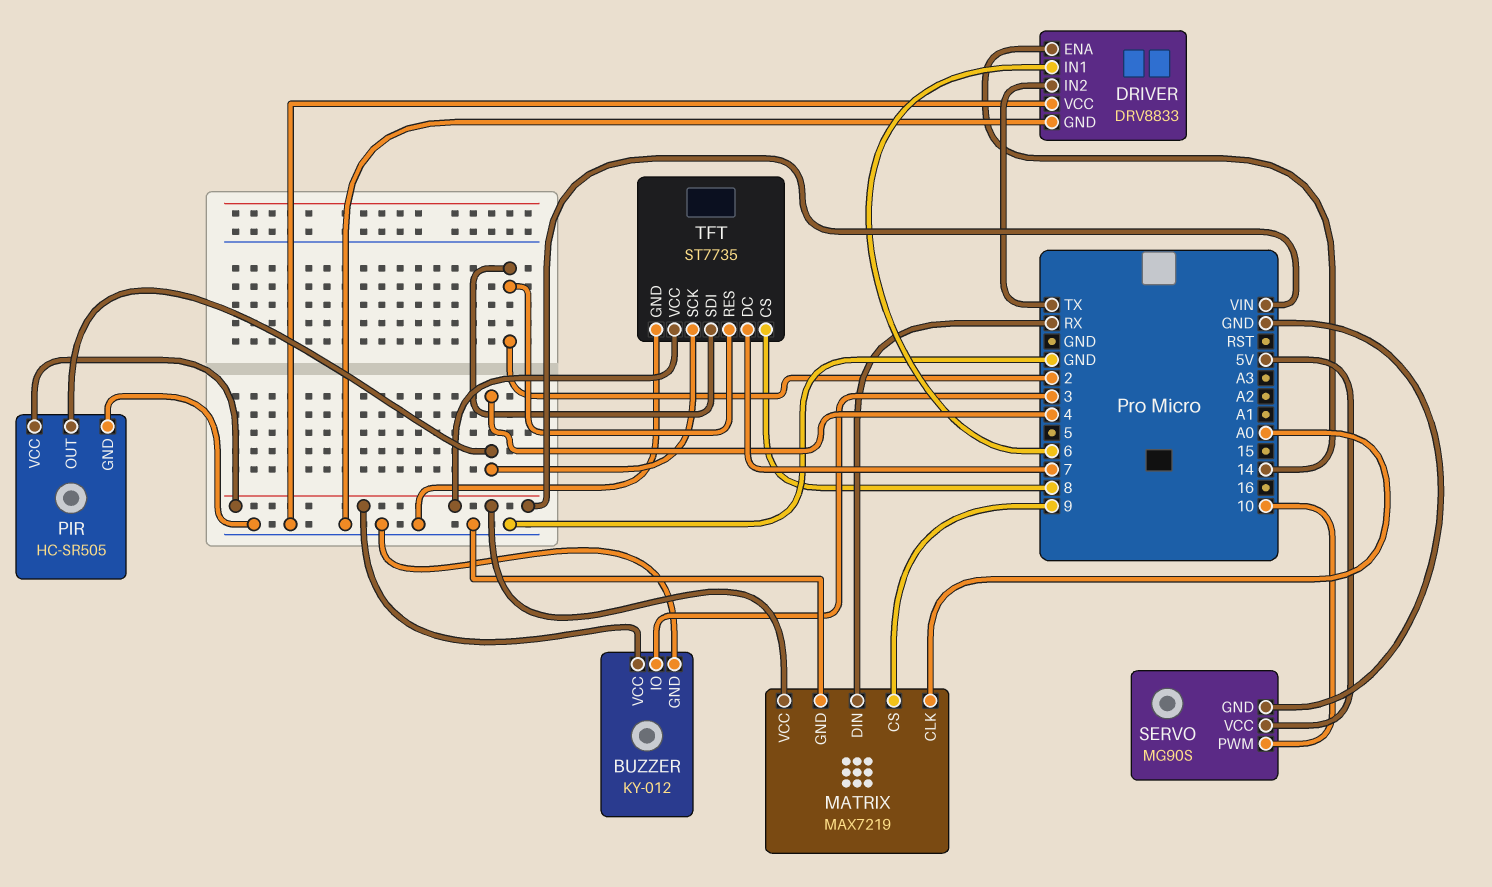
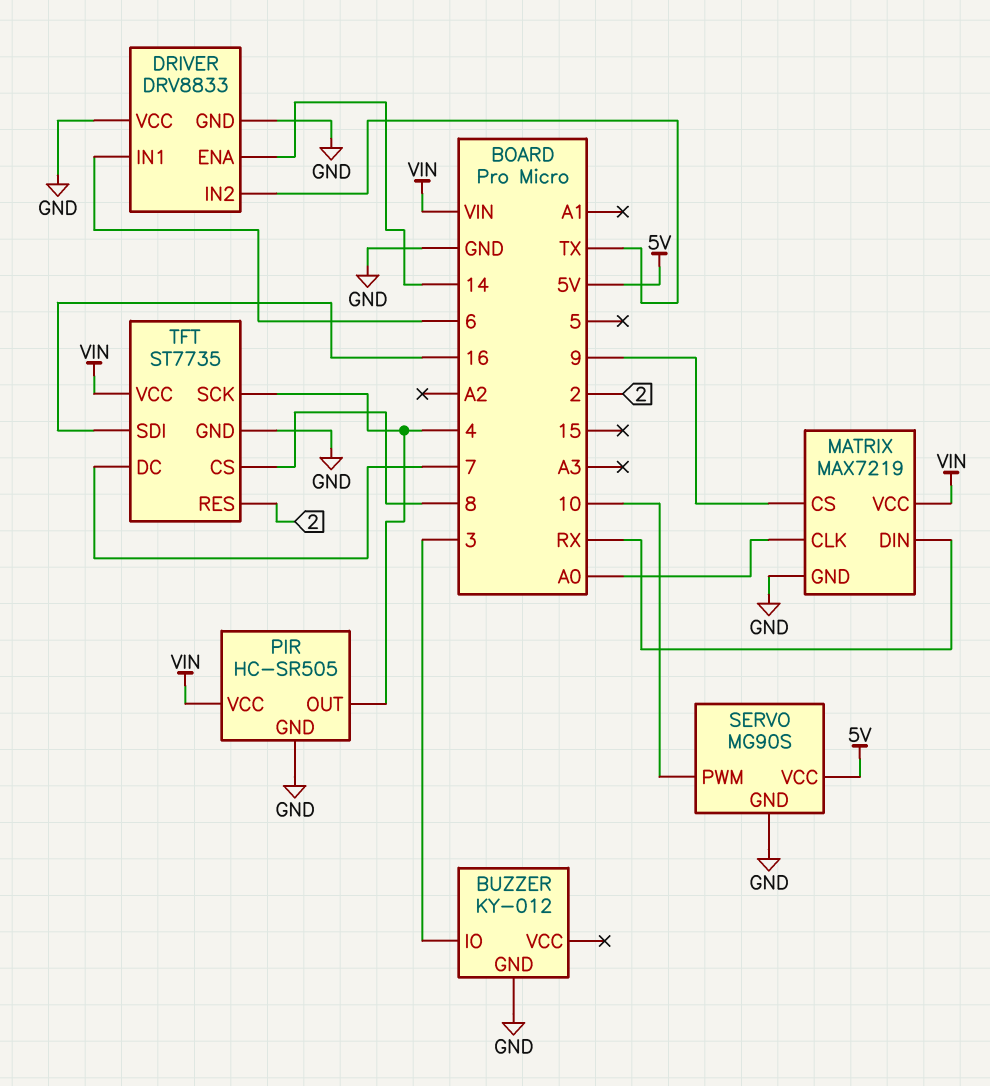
BUZZER pin VCC: VIN -> none
TFT pin SDI: 2 -> 16

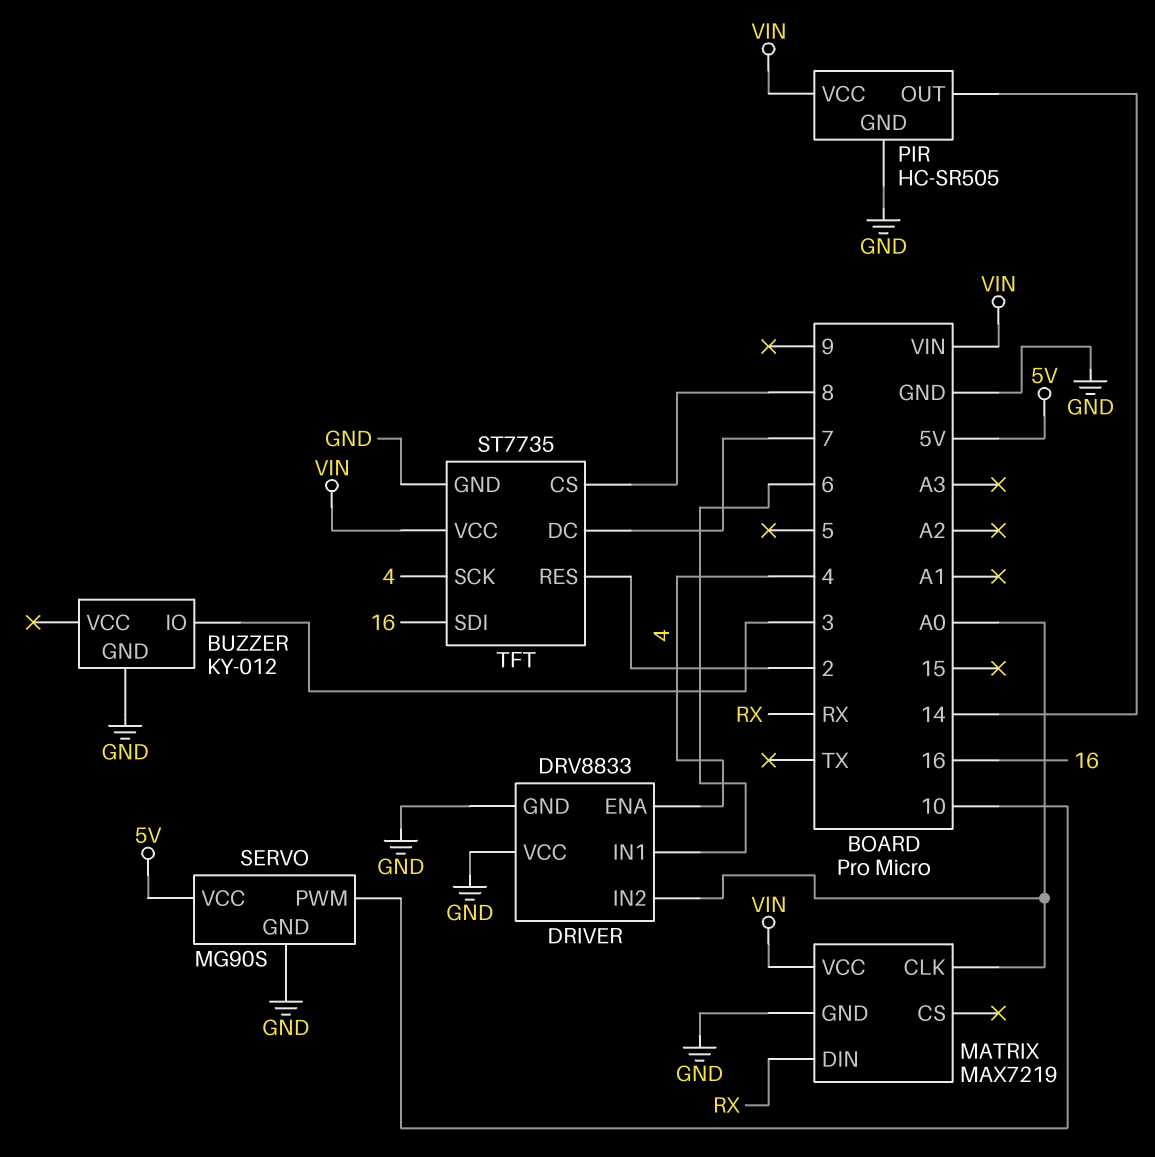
DRIVER pin ENA: 14 -> 4
DRIVER pin IN2: TX -> A0
MATRIX pin CS: 9 -> none
PIR pin OUT: 4 -> 14

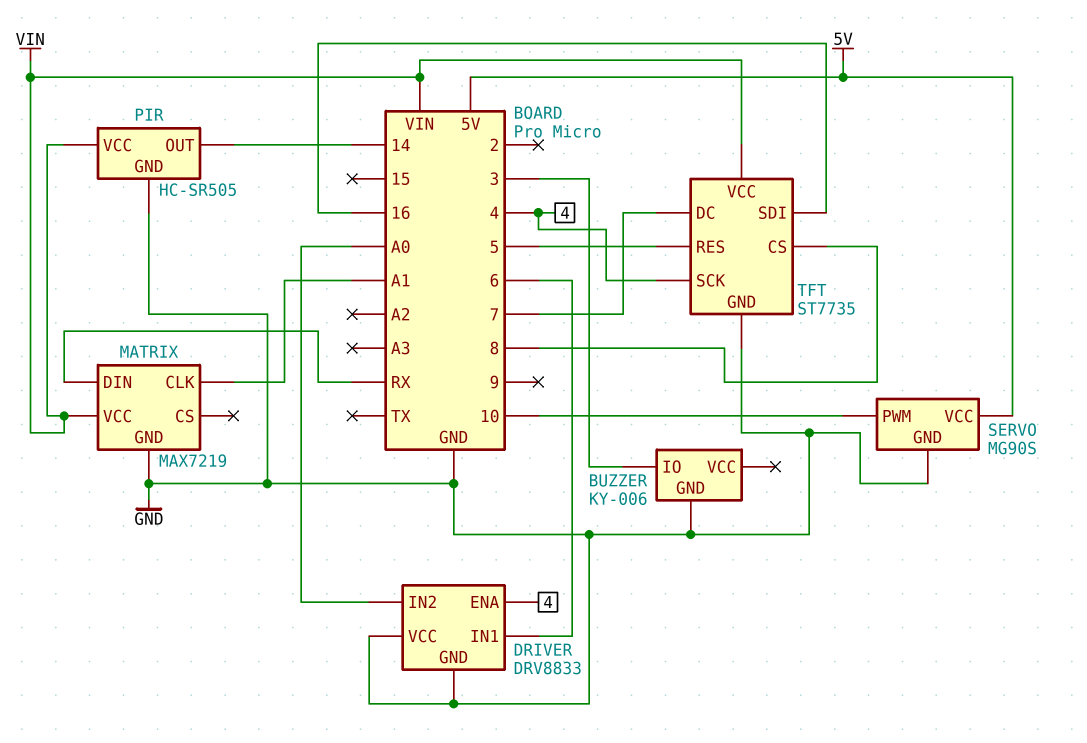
BUZZER: KY-012 -> KY-006
MATRIX pin CLK: A0 -> A1
TFT pin RES: 2 -> 5

